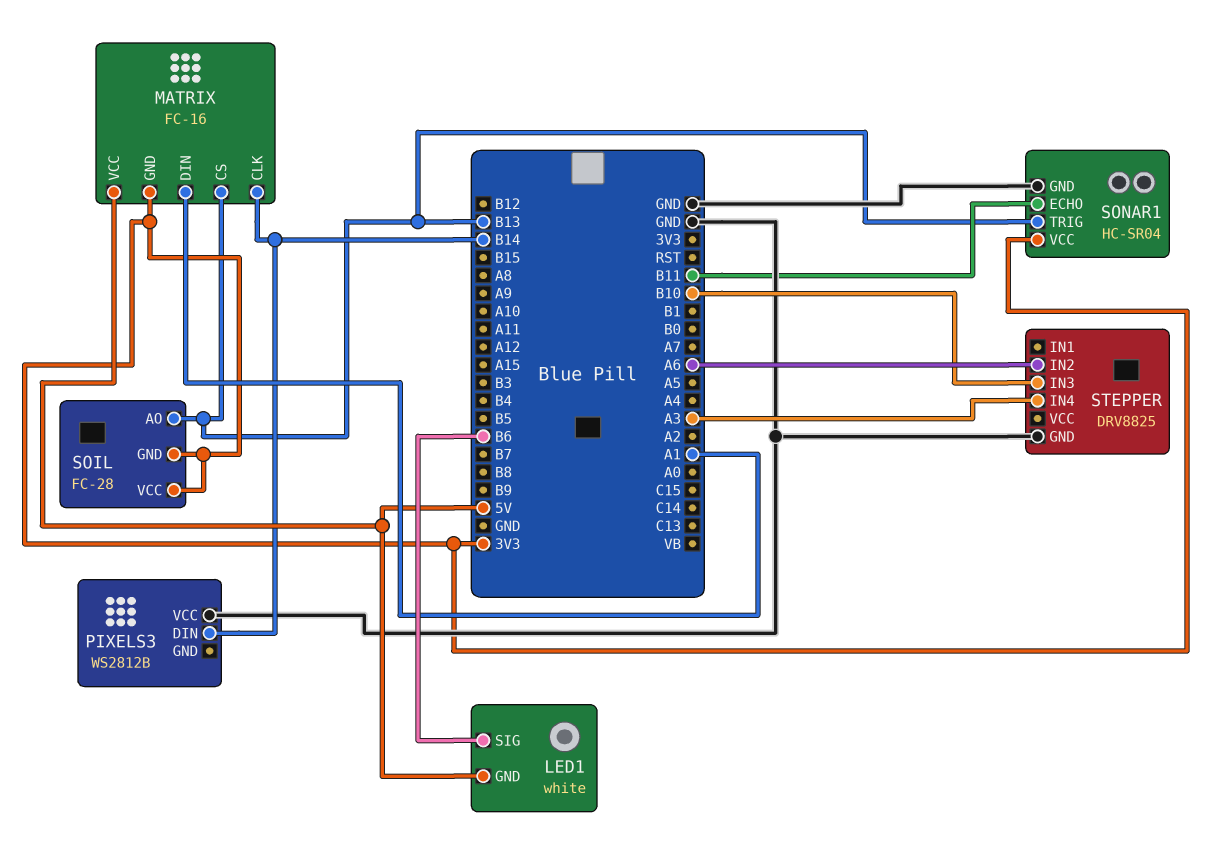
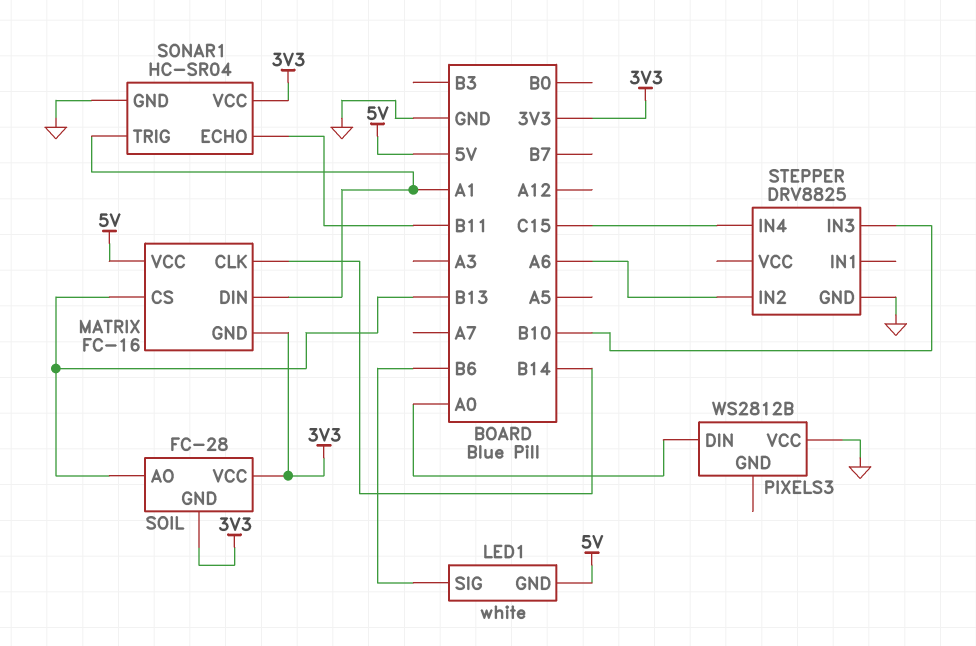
PIXELS3 pin DIN: B14 -> A0
SONAR1 pin TRIG: B13 -> A1
STEPPER pin IN4: A3 -> C15

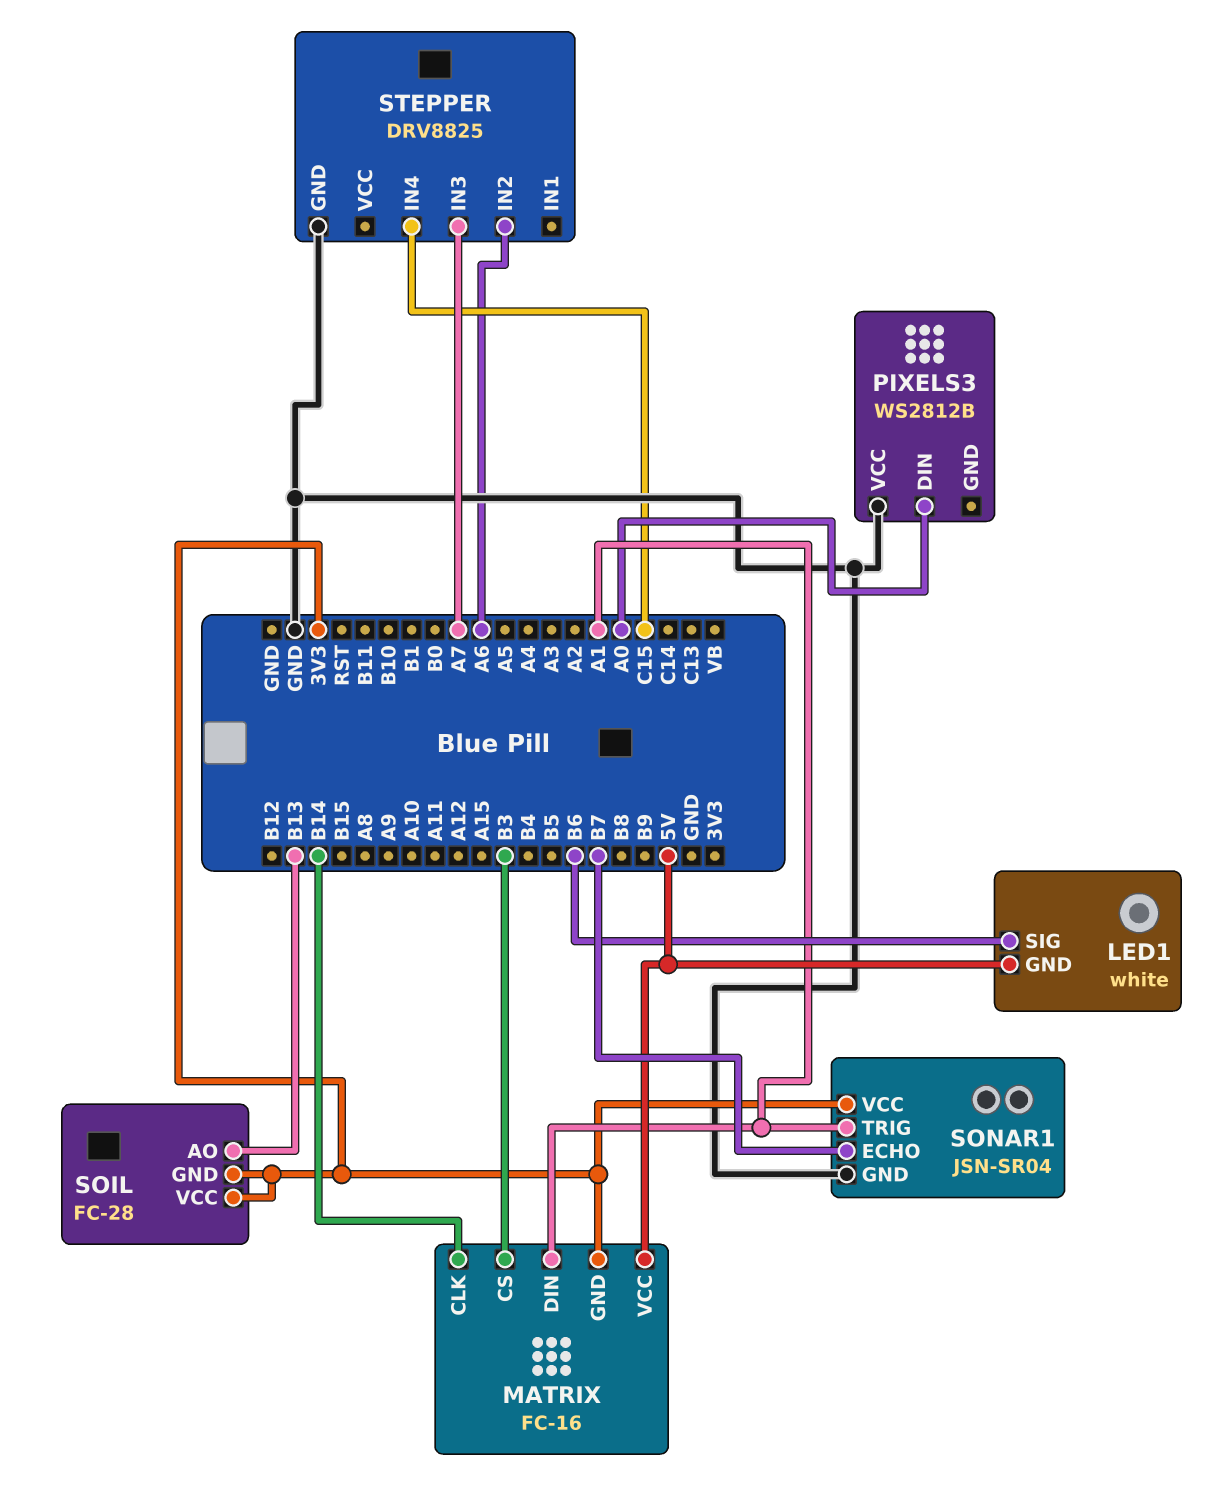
MATRIX pin CS: B13 -> B3
SONAR1: HC-SR04 -> JSN-SR04
SONAR1 pin ECHO: B11 -> B7
STEPPER pin IN3: B10 -> A7

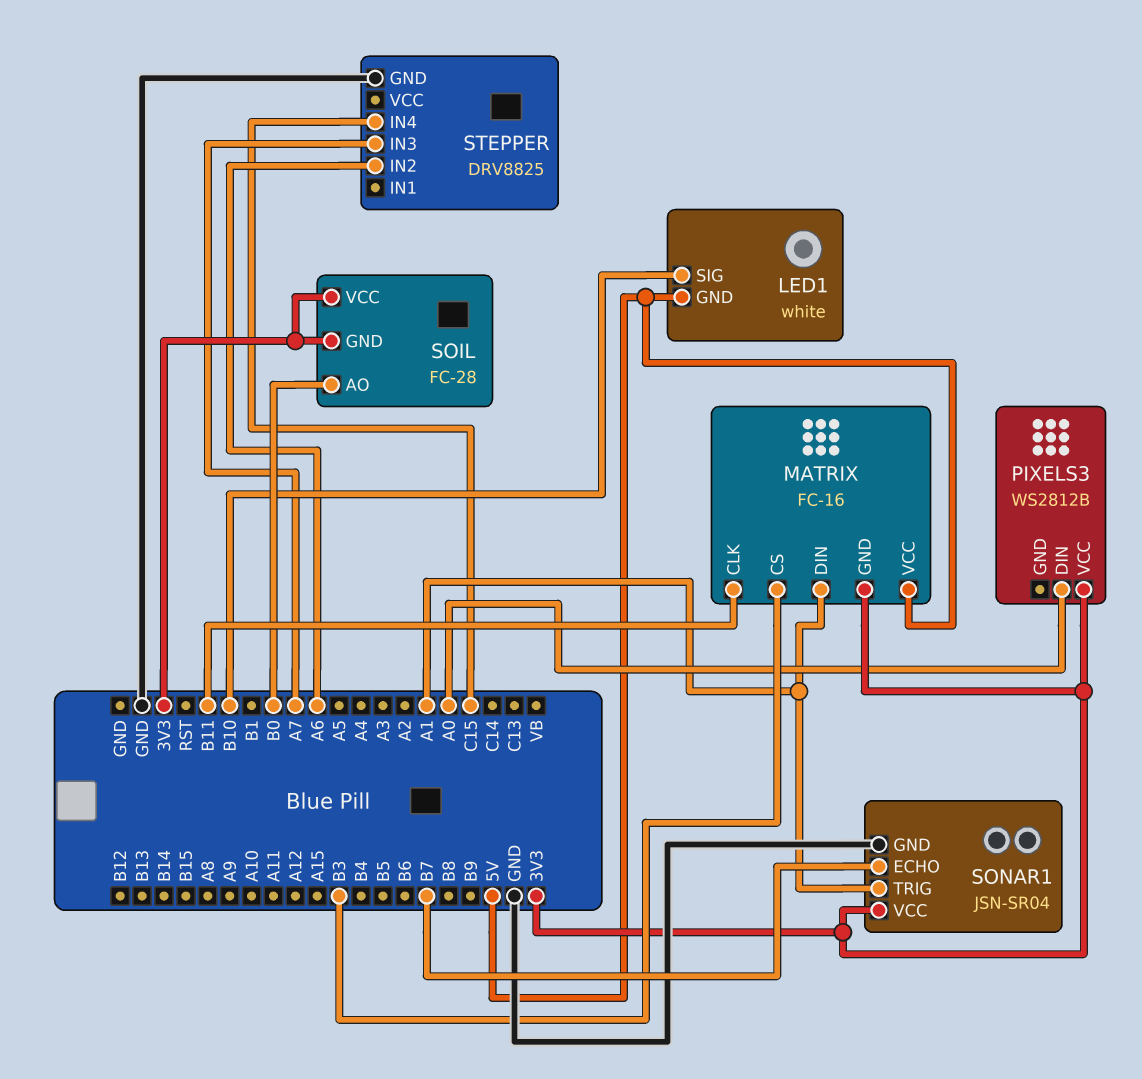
LED1 pin SIG: B6 -> B10
MATRIX pin CLK: B14 -> B11
PIXELS3 pin VCC: GND -> 3V3
SOIL pin AO: B13 -> B0

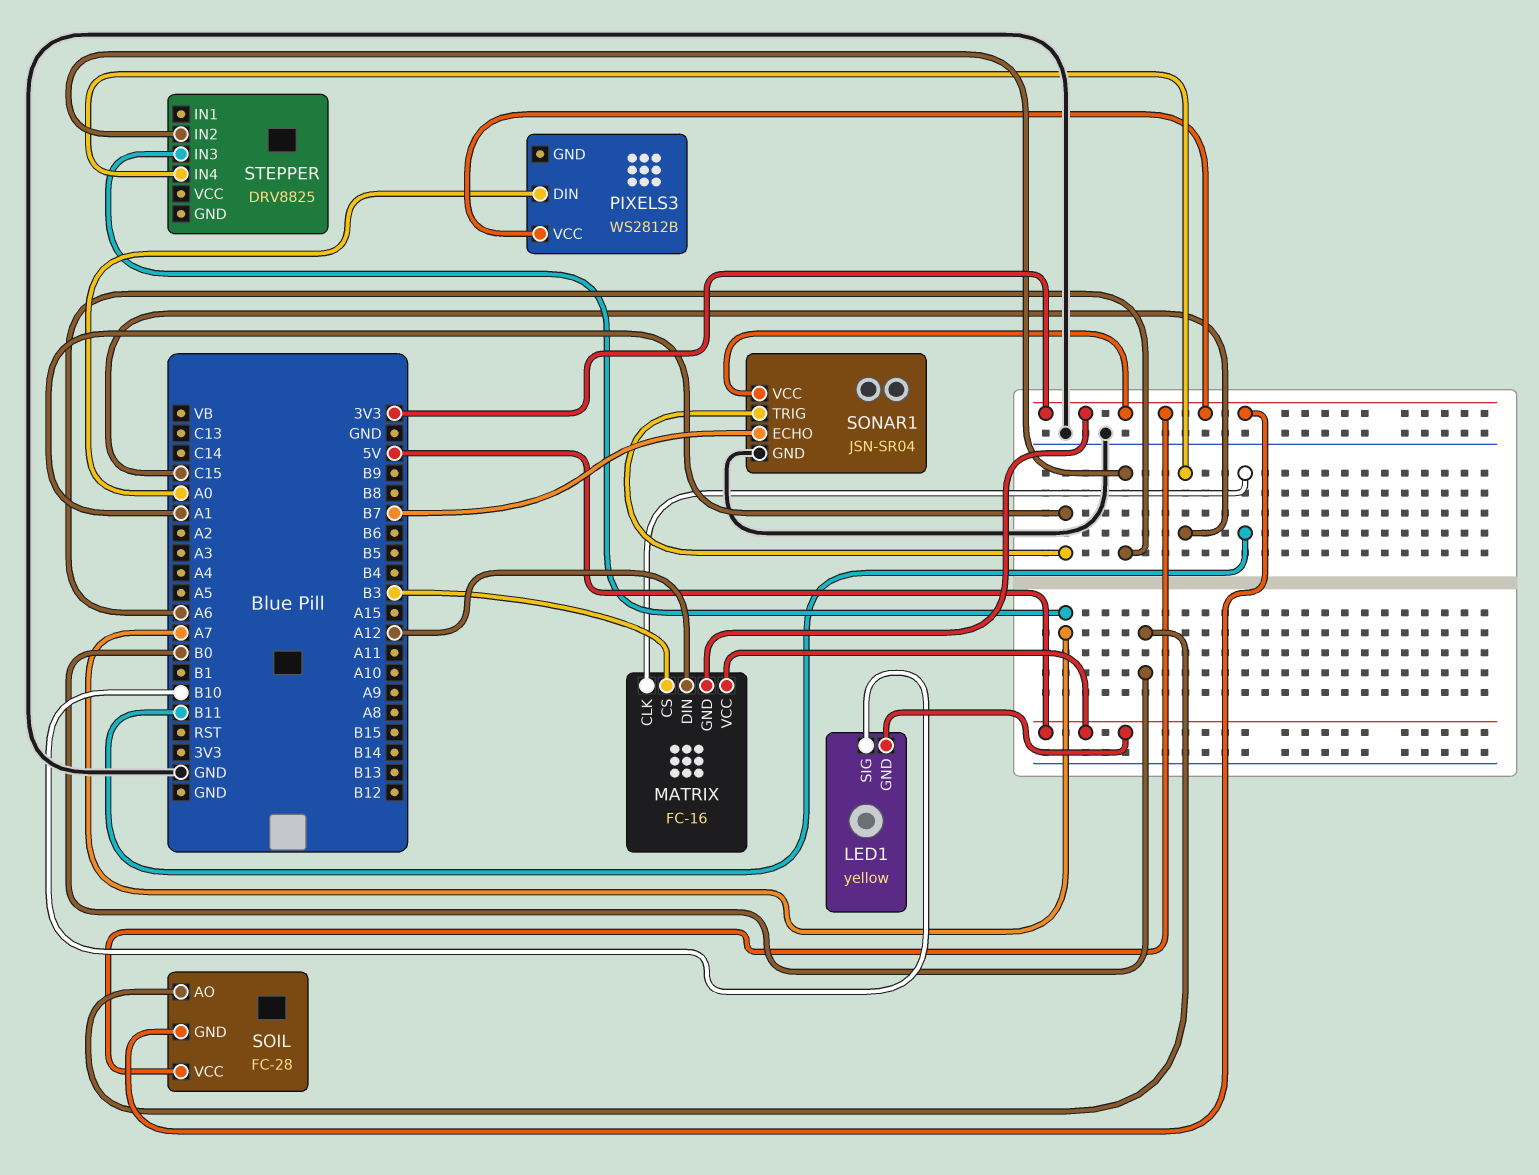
LED1: white -> yellow
MATRIX pin DIN: A1 -> A12
STEPPER pin GND: GND -> none

